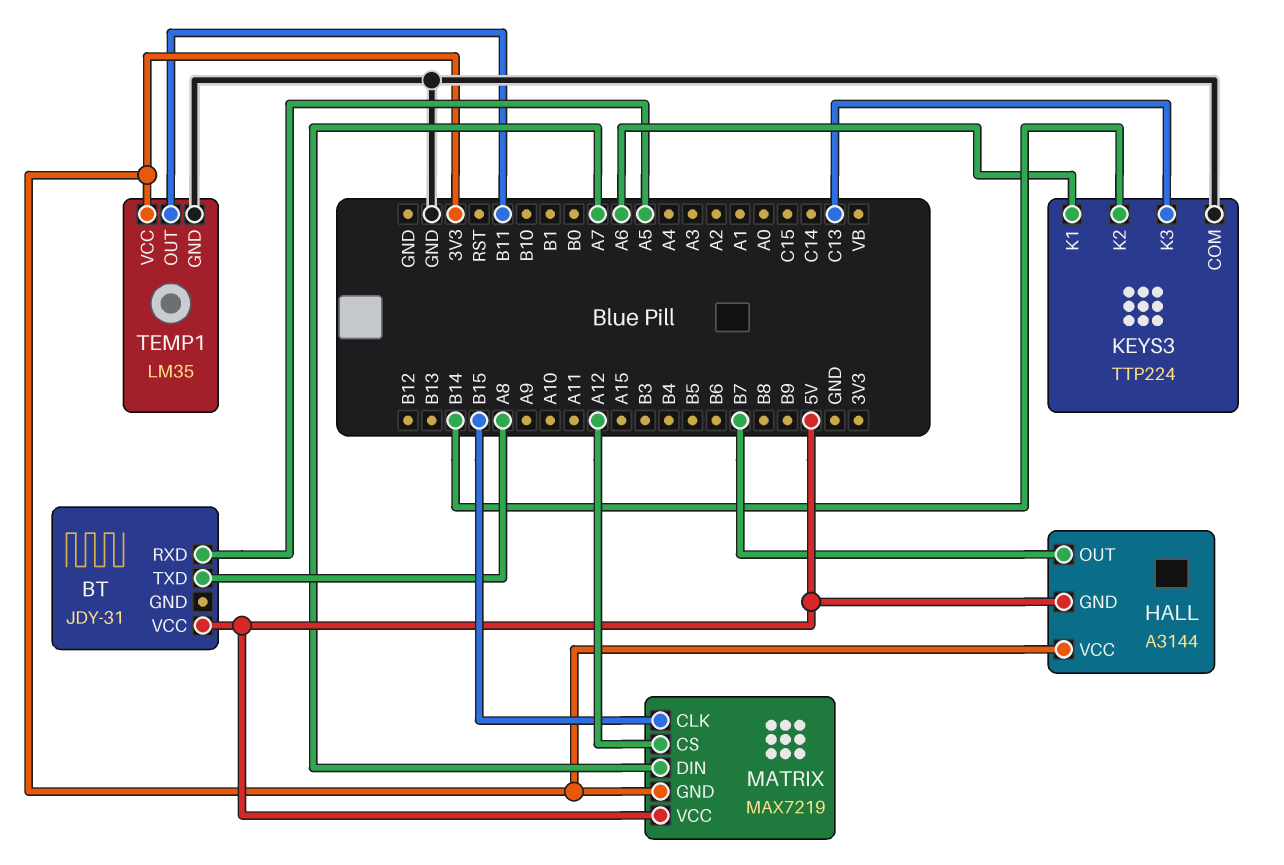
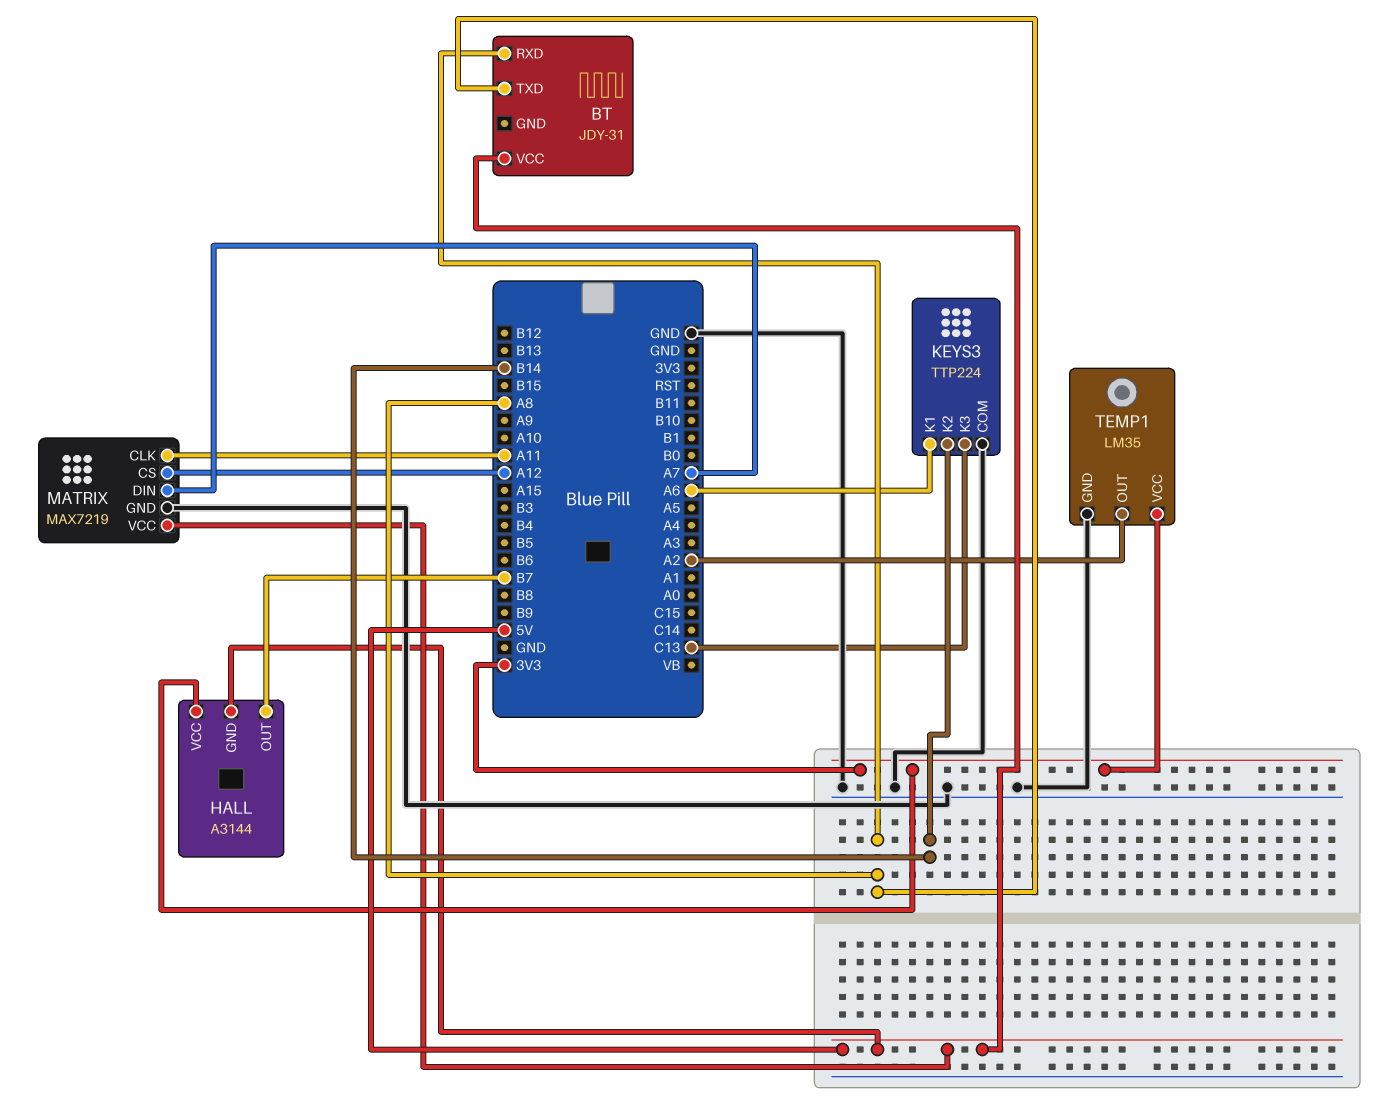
BT pin RXD: A5 -> A8
MATRIX pin CLK: B15 -> A11
MATRIX pin GND: 3V3 -> GND
TEMP1 pin OUT: B11 -> A2

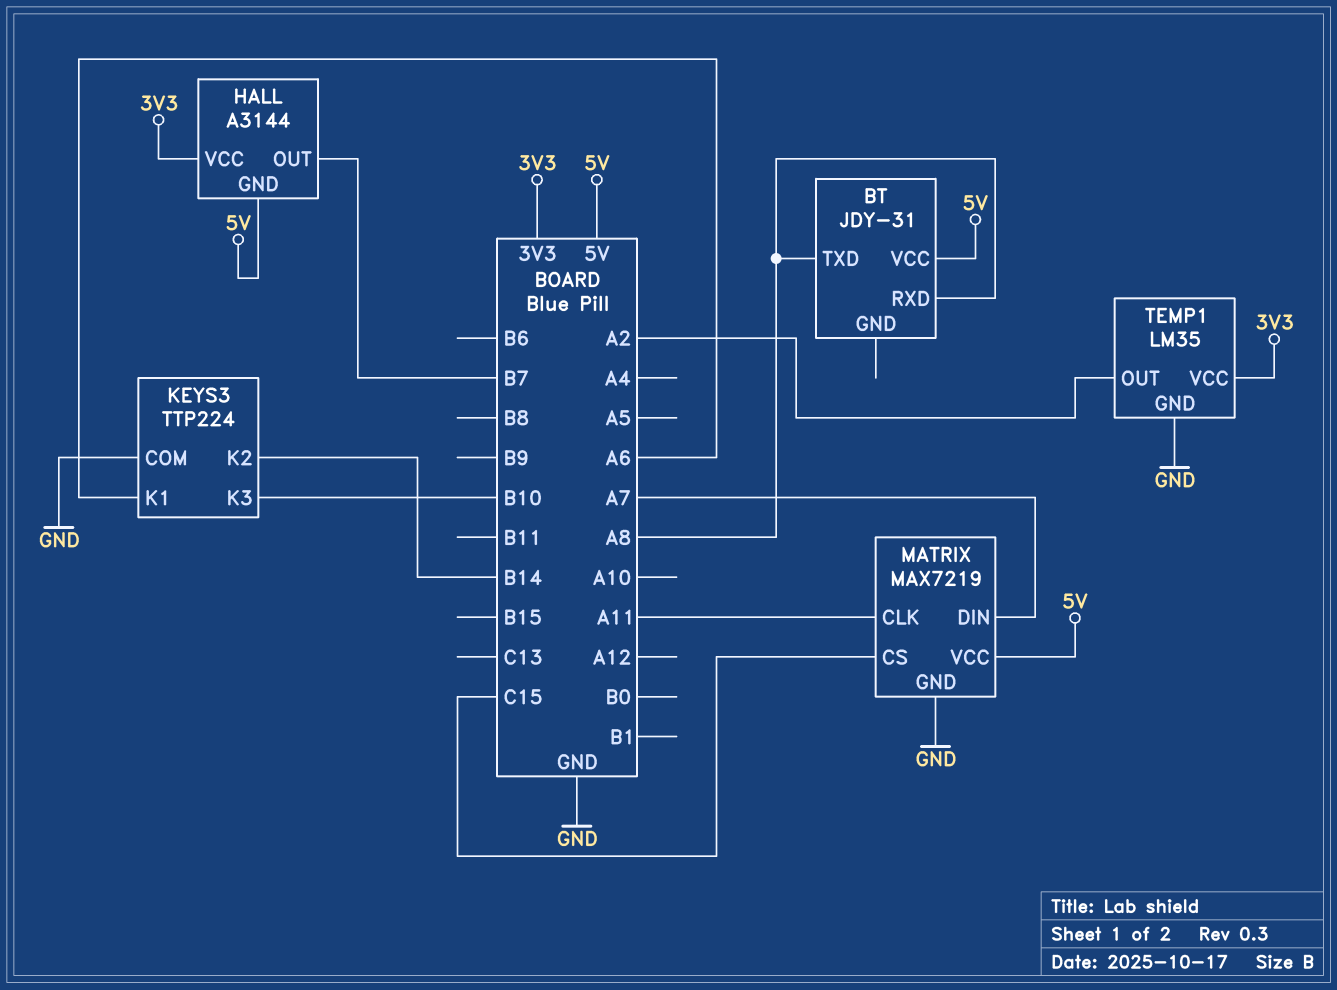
KEYS3 pin K3: C13 -> B10
MATRIX pin CS: A12 -> C15

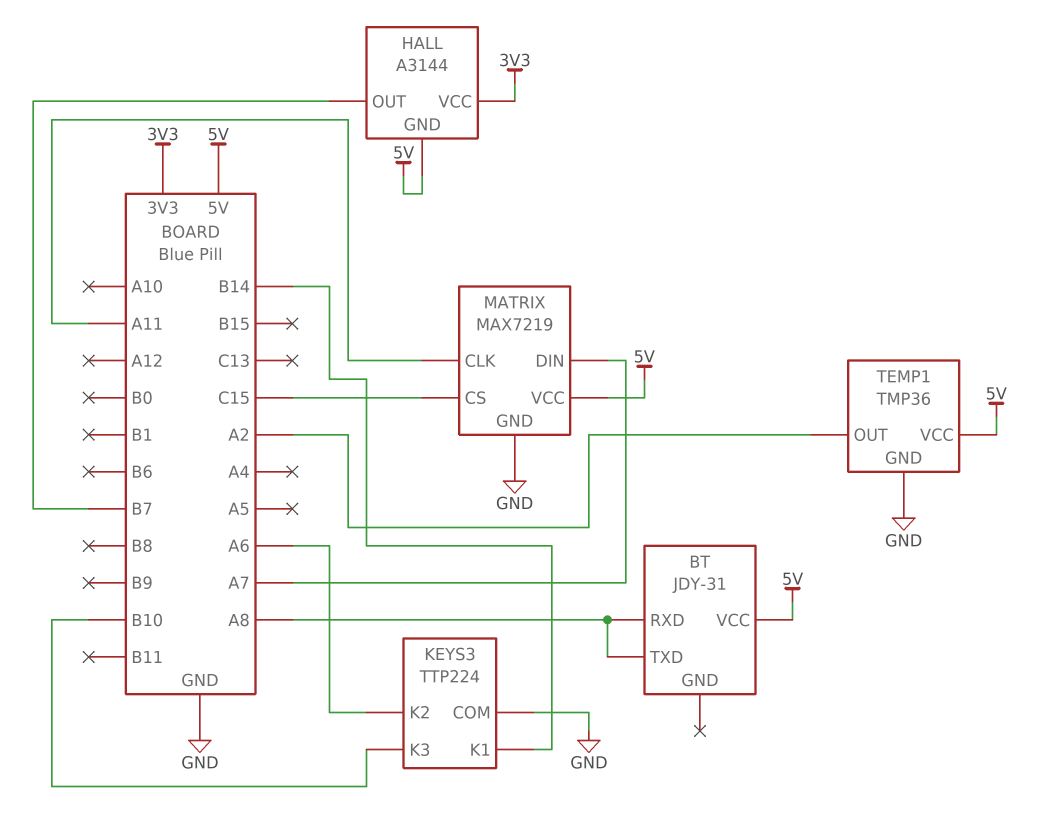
KEYS3 pin K1: A6 -> B14
KEYS3 pin K2: B14 -> A6
TEMP1: LM35 -> TMP36
TEMP1 pin VCC: 3V3 -> 5V

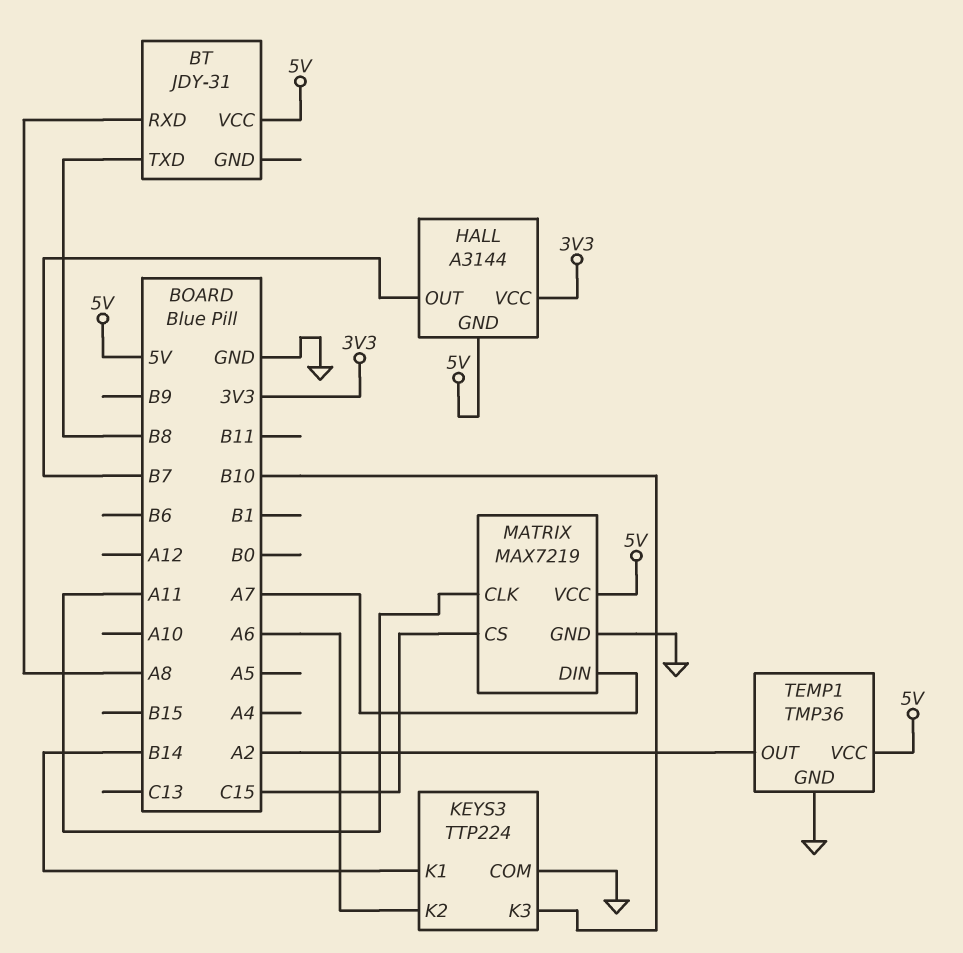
BT pin TXD: A8 -> B8

